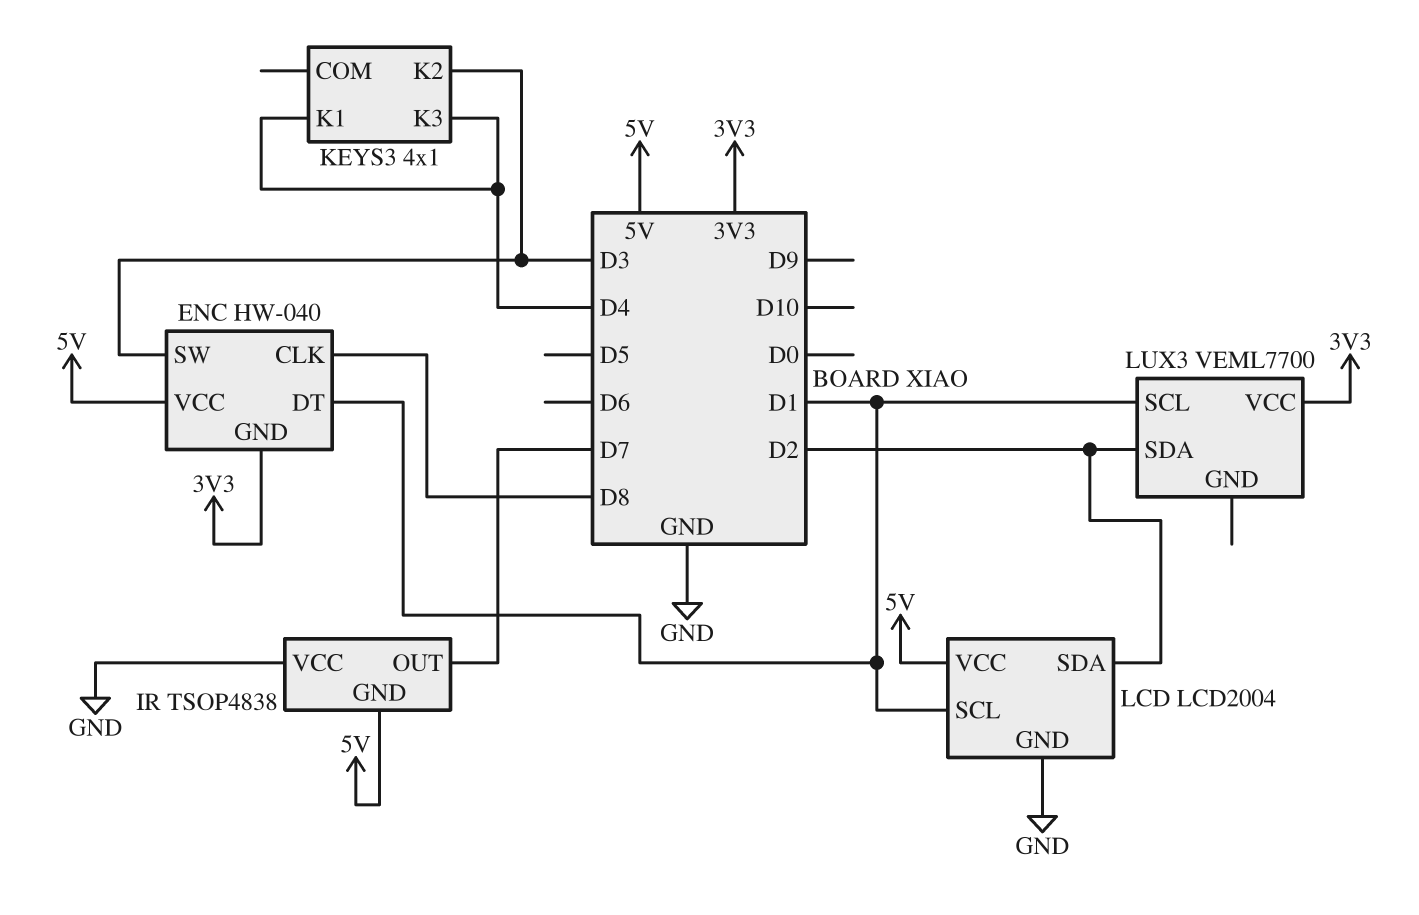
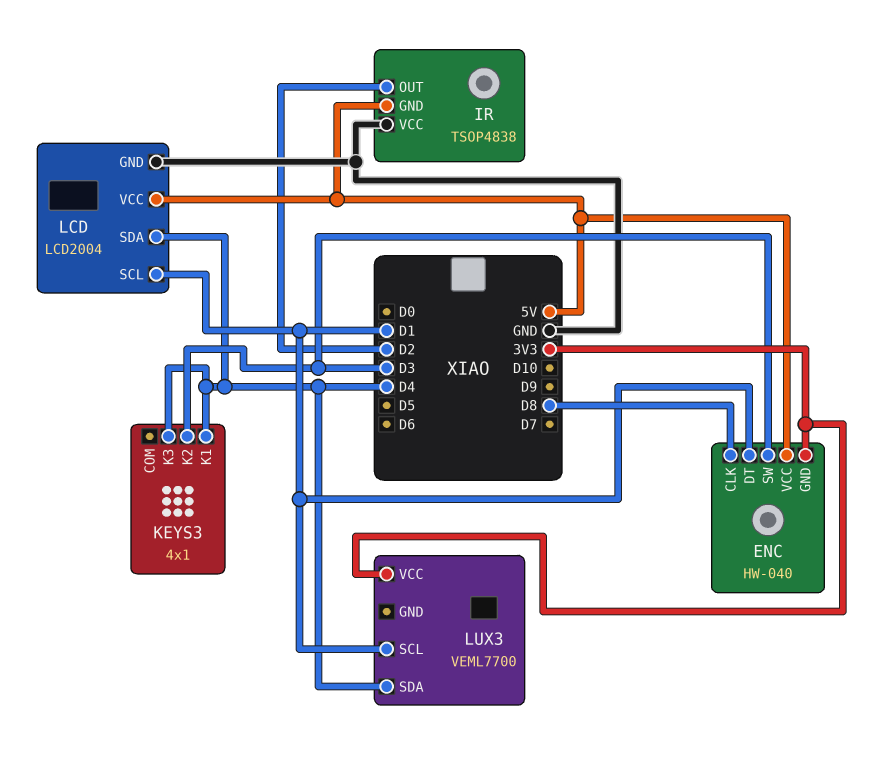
IR pin OUT: D7 -> D2
LCD pin SDA: D2 -> D4
LUX3 pin SDA: D2 -> D4

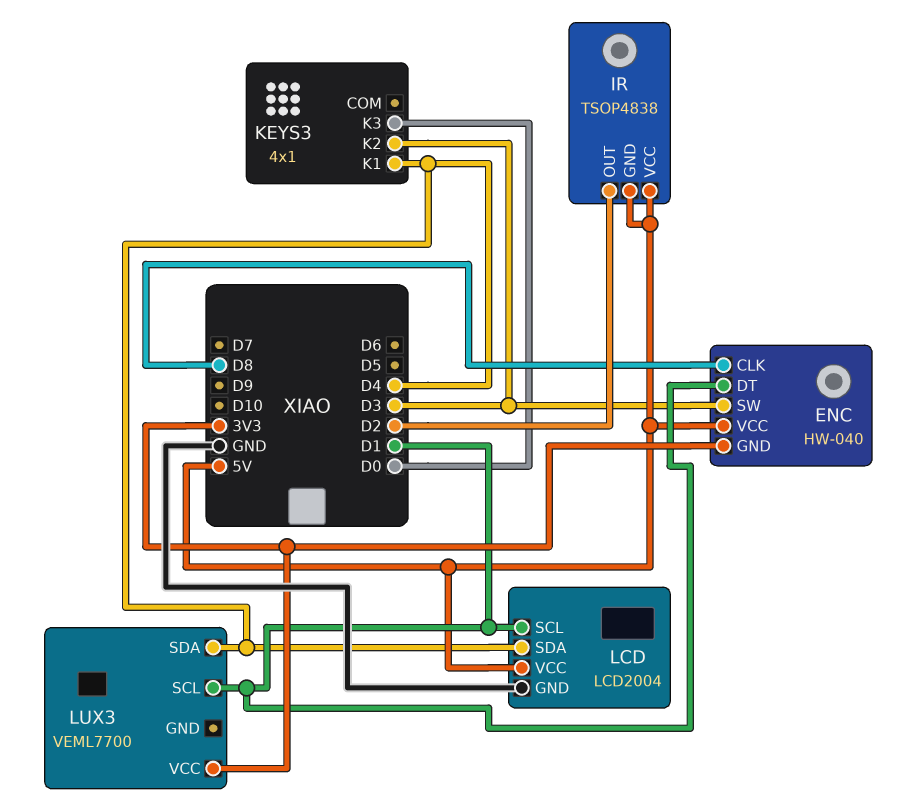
IR pin VCC: GND -> 5V
KEYS3 pin K3: D4 -> D0

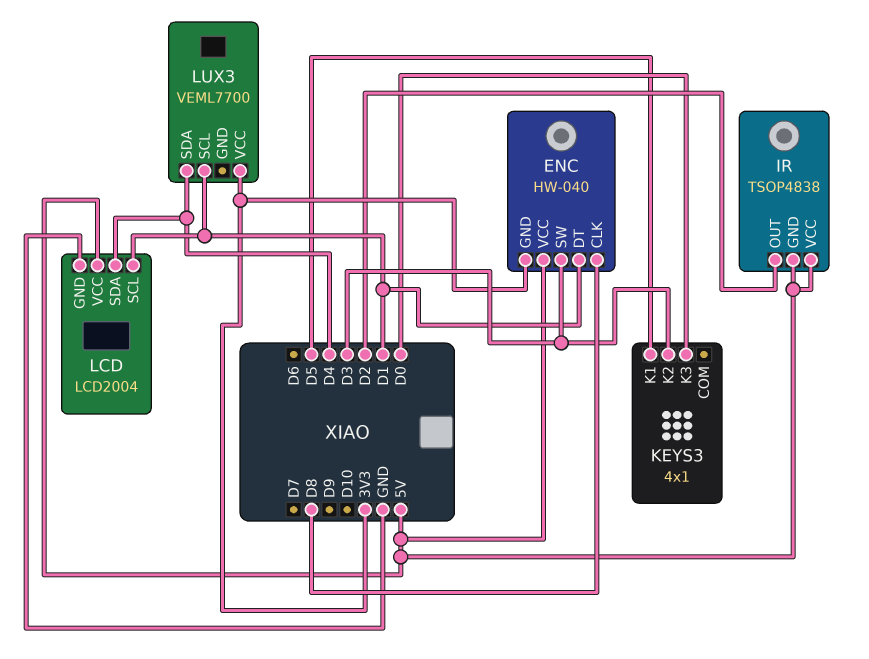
KEYS3 pin K1: D4 -> D5

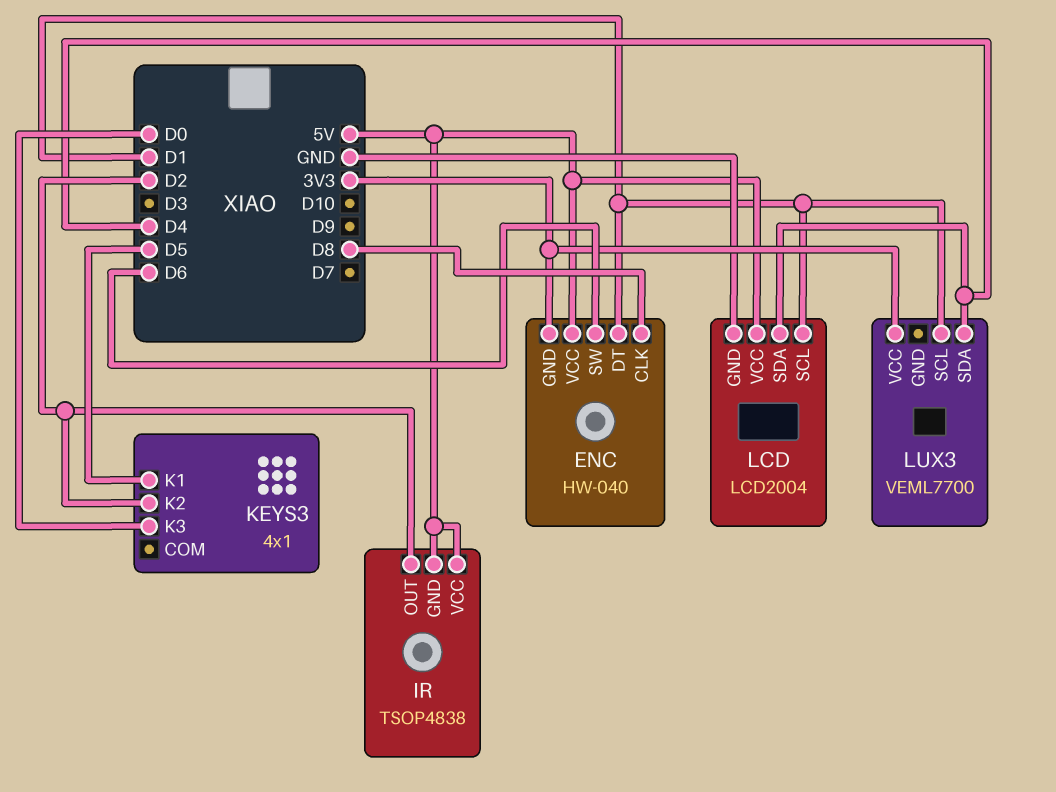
ENC pin SW: D3 -> D6
KEYS3 pin K2: D3 -> D2

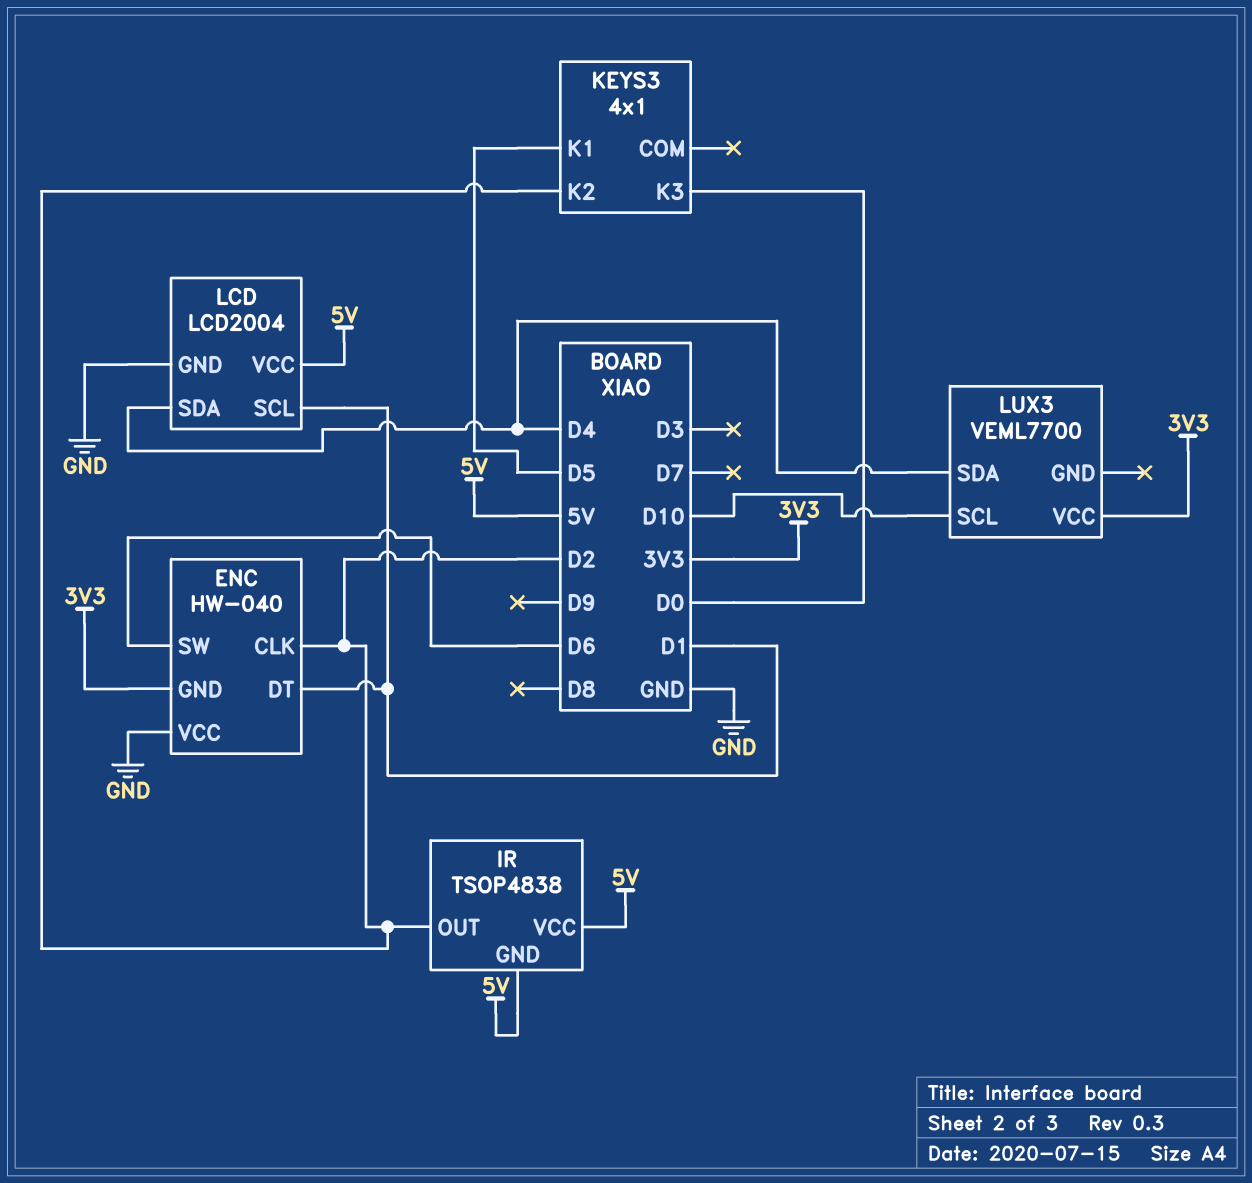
ENC pin CLK: D8 -> D2
ENC pin VCC: 5V -> GND
LUX3 pin SCL: D1 -> D10

